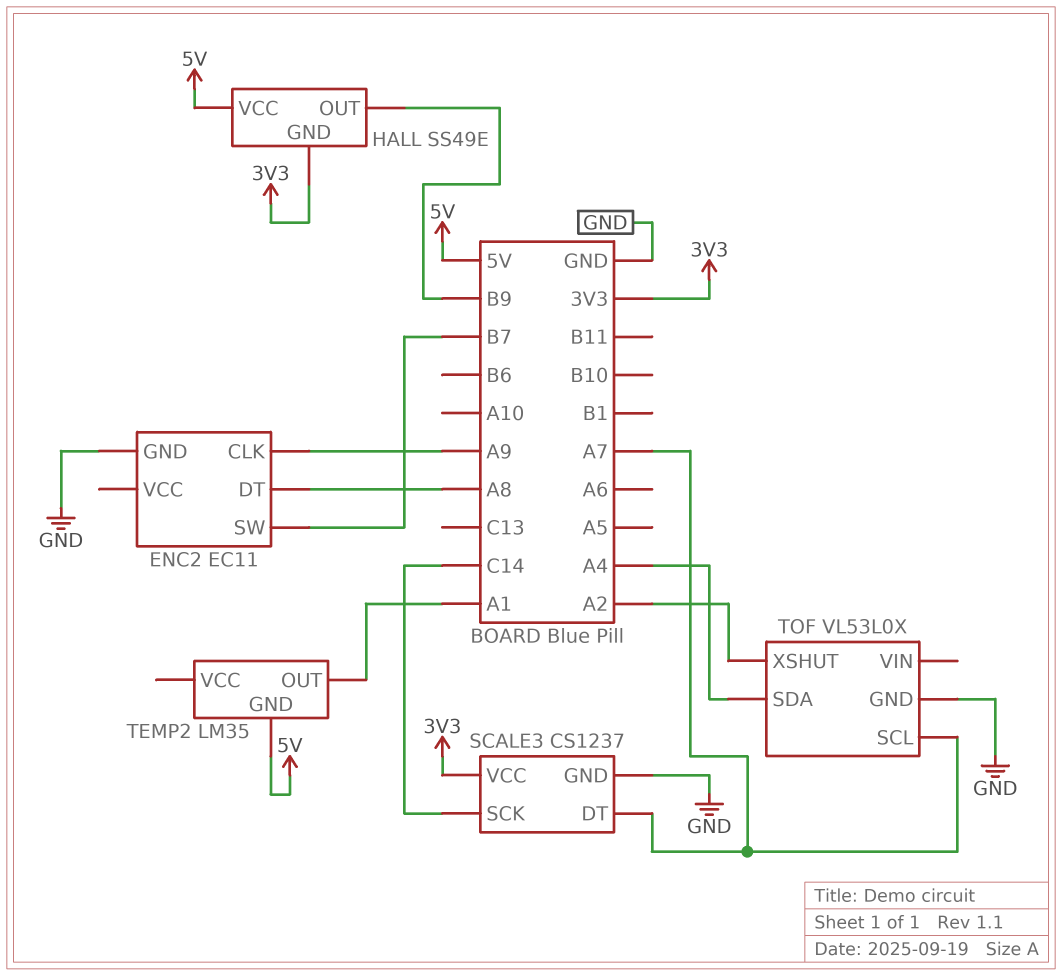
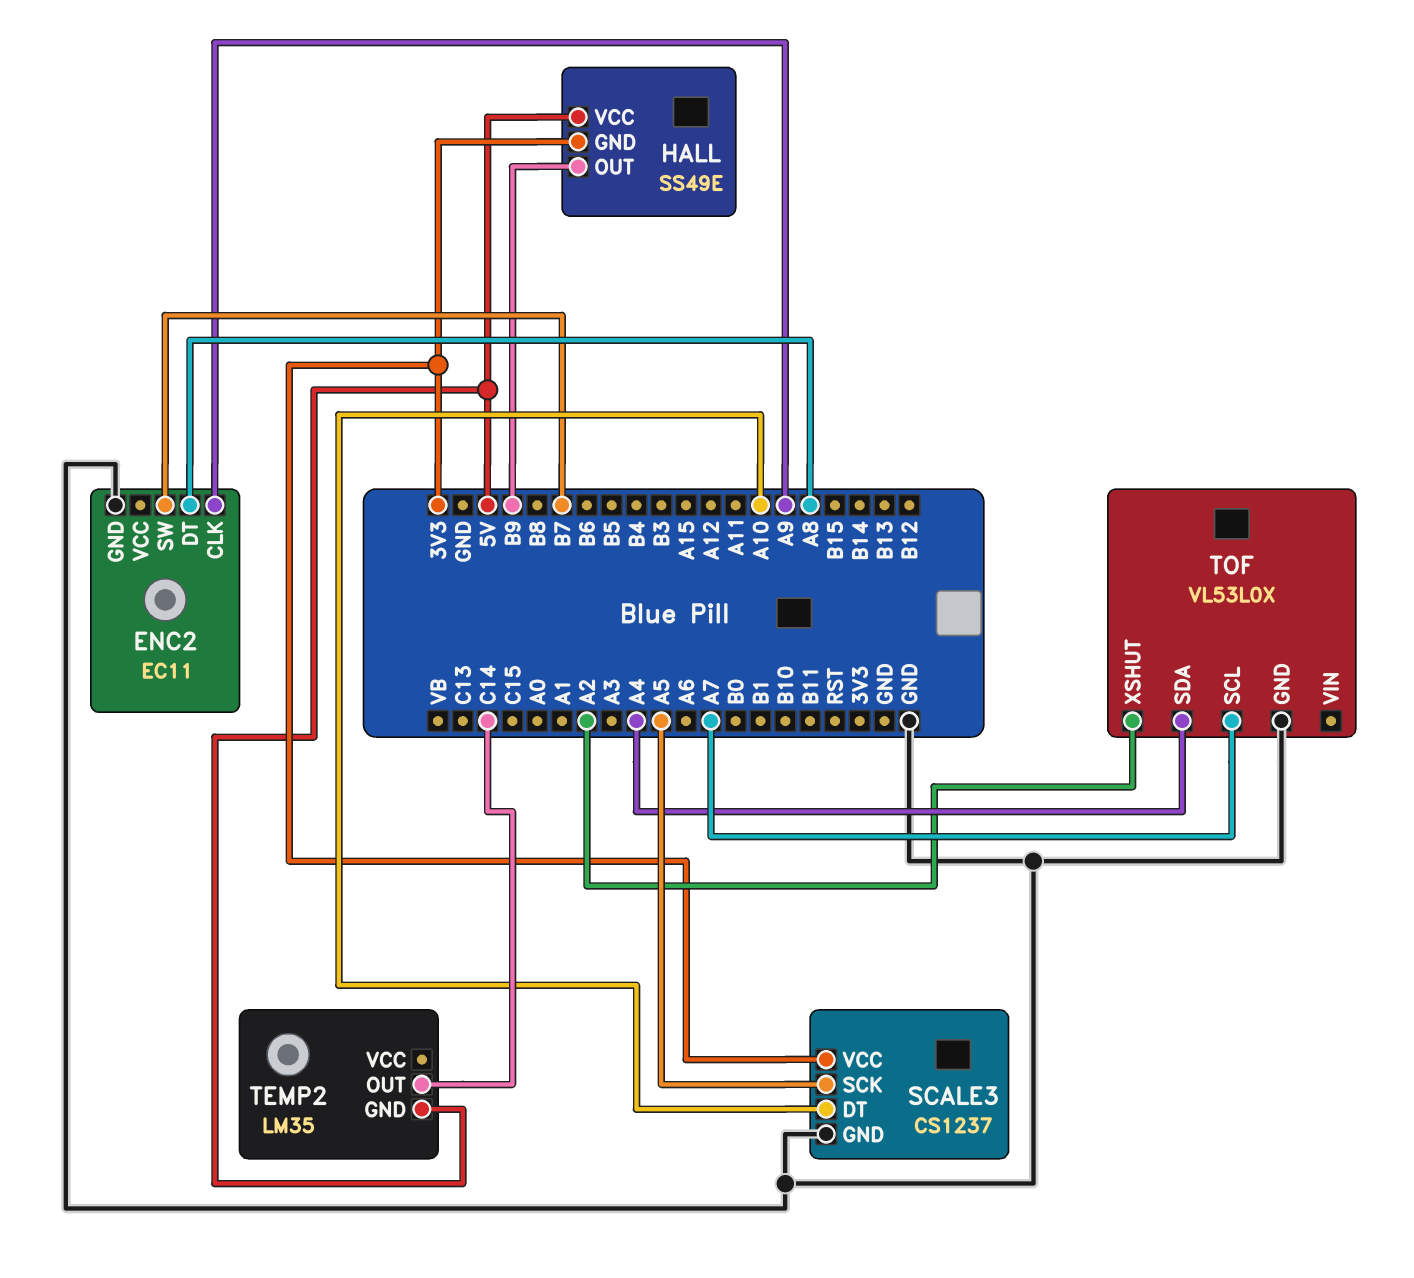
SCALE3 pin DT: A7 -> A10
SCALE3 pin SCK: C14 -> A5
TEMP2 pin OUT: A1 -> C14

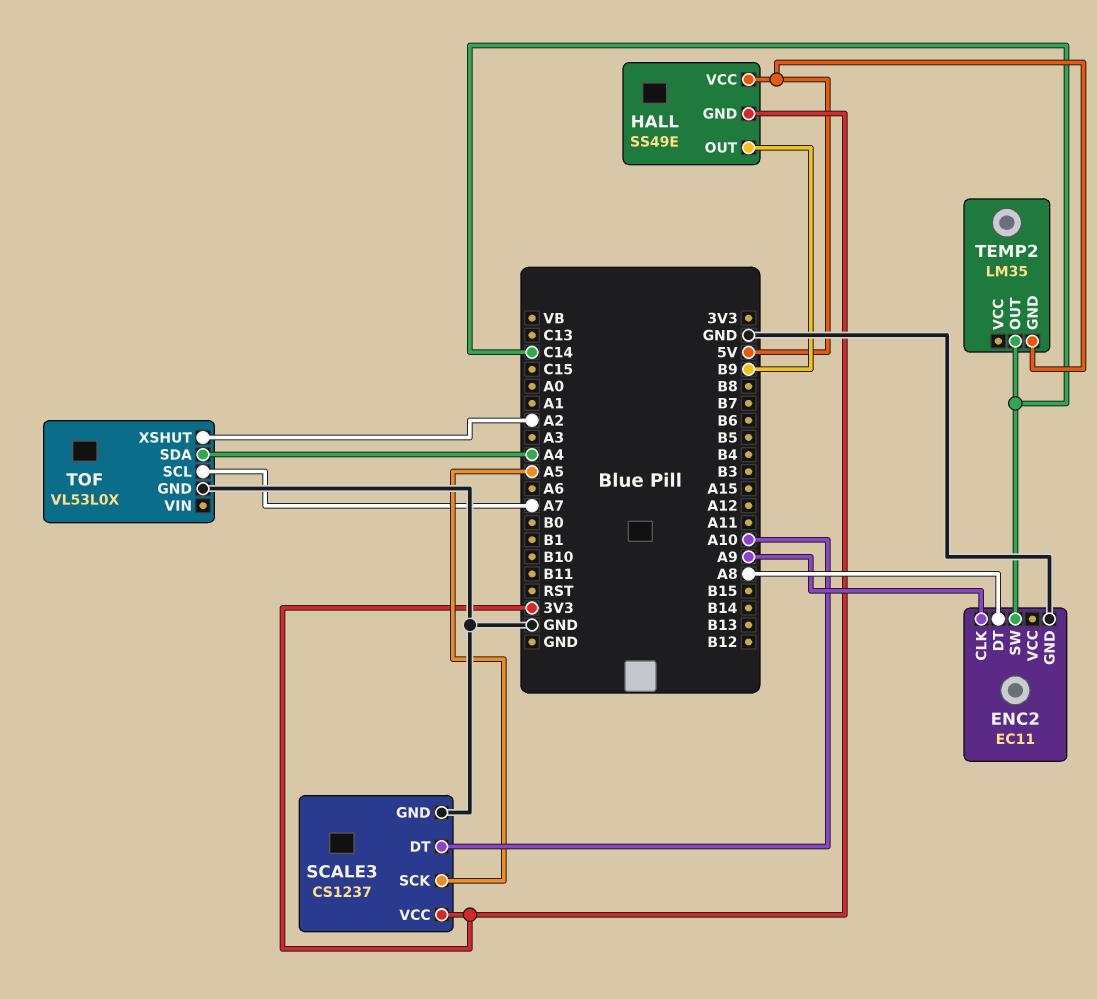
ENC2 pin SW: B7 -> C14

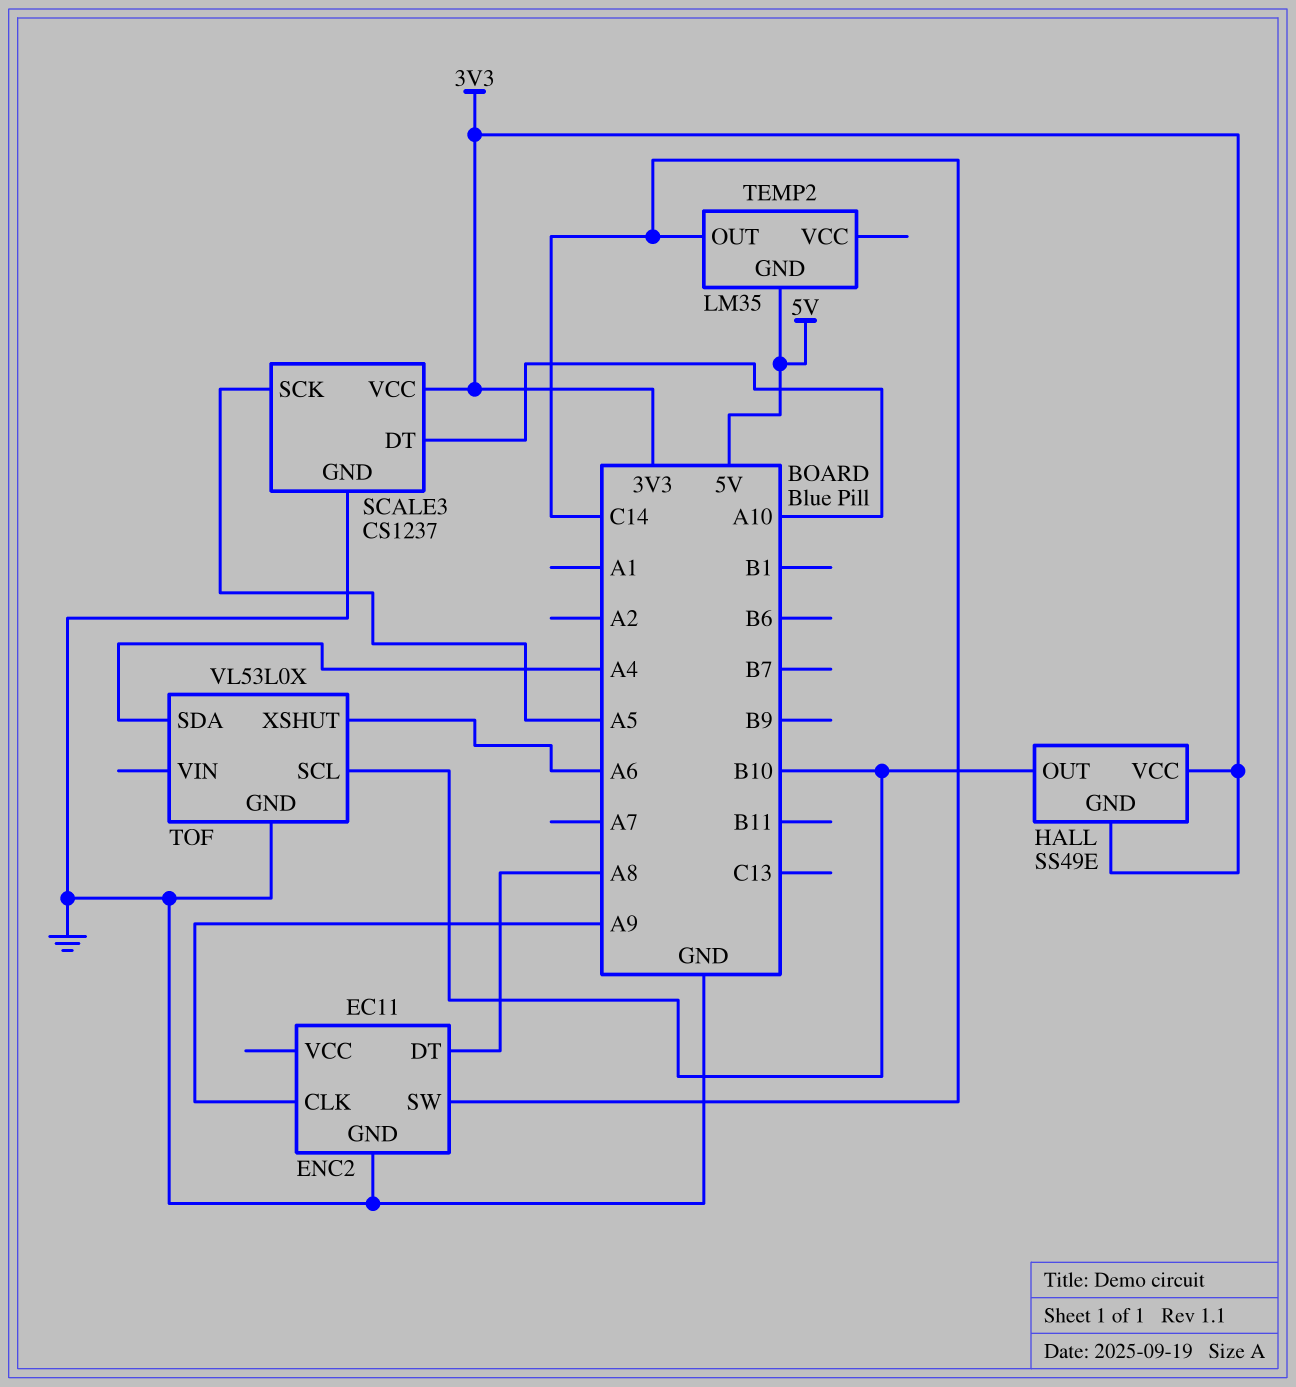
HALL pin OUT: B9 -> B10
HALL pin VCC: 5V -> 3V3
TOF pin SCL: A7 -> B10
TOF pin XSHUT: A2 -> A6

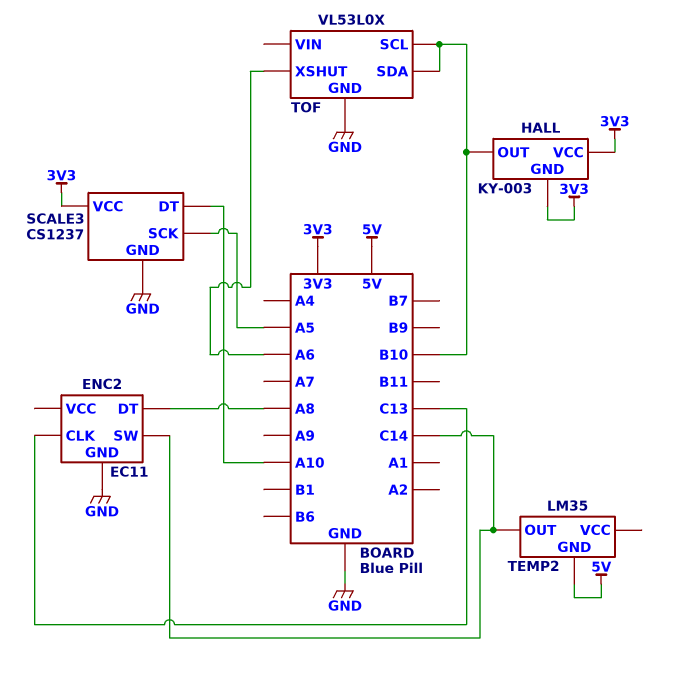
ENC2 pin CLK: A9 -> C13
HALL: SS49E -> KY-003
TOF pin SDA: A4 -> B10

